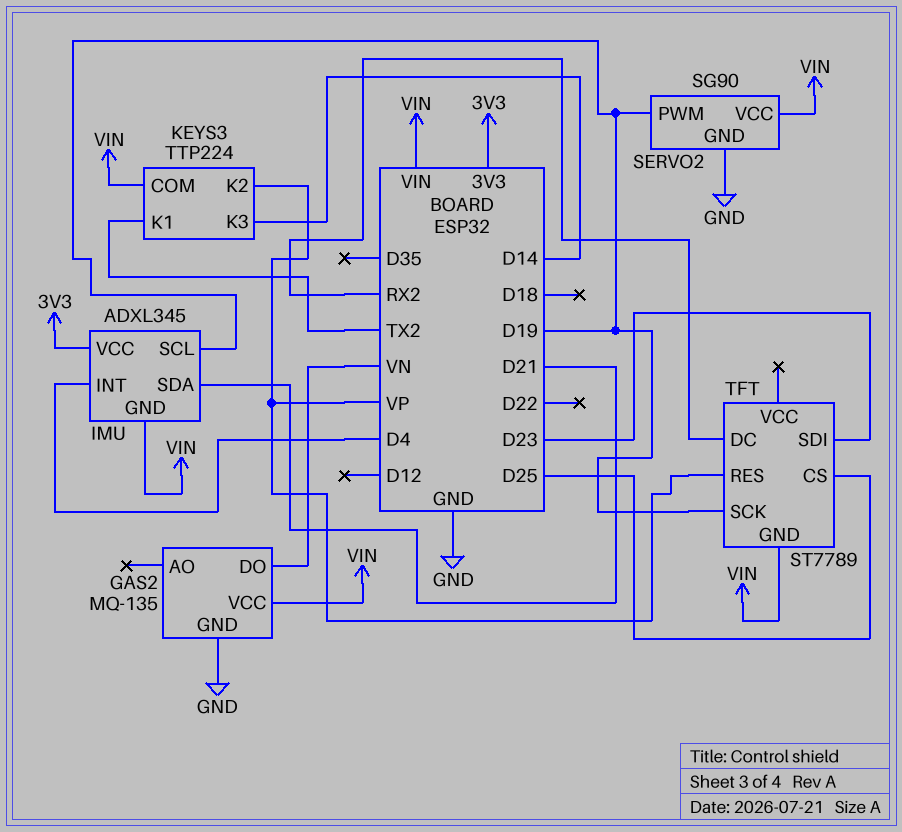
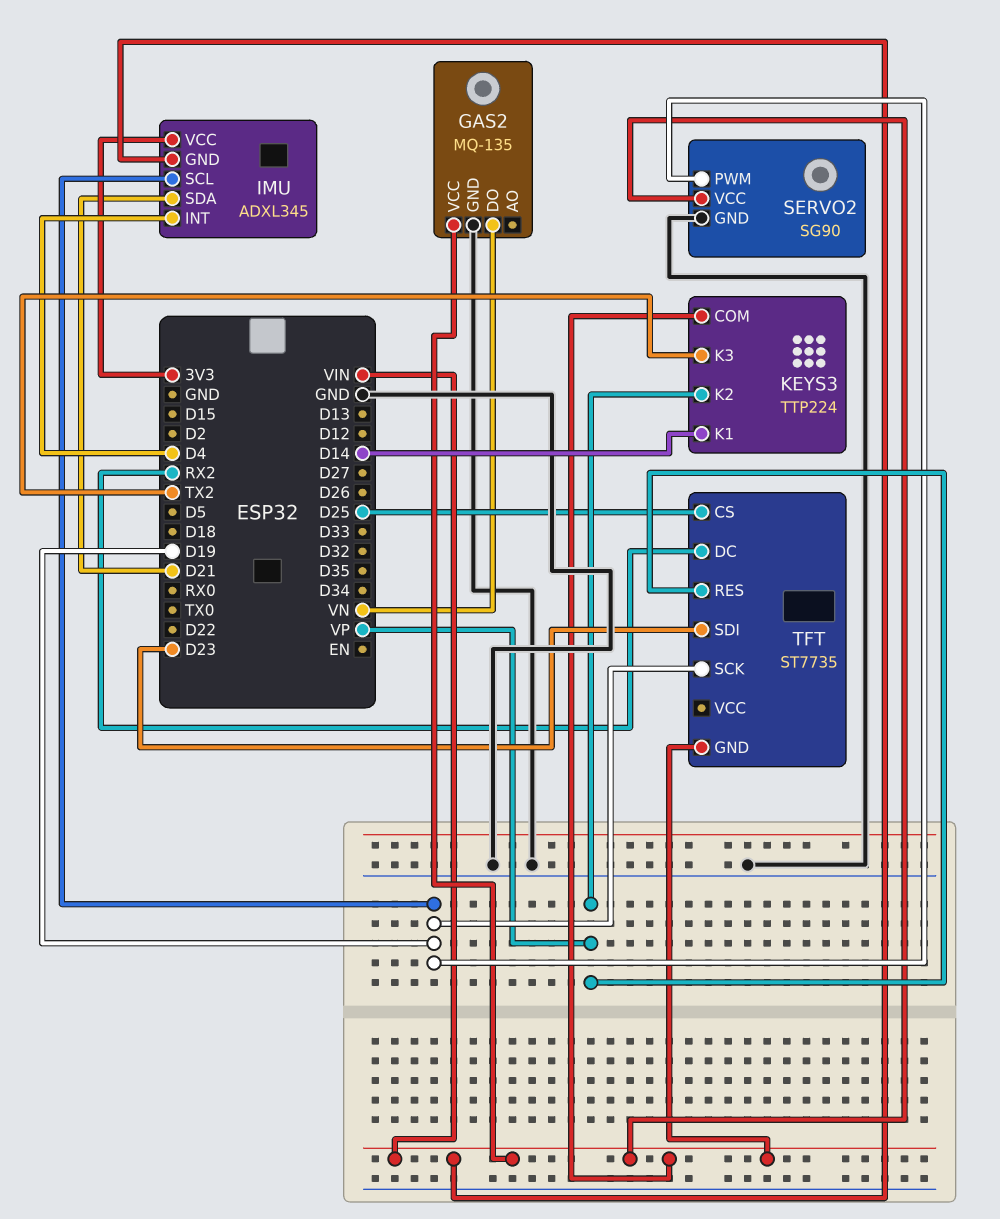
KEYS3 pin K1: TX2 -> D14
KEYS3 pin K3: D14 -> TX2
TFT: ST7789 -> ST7735

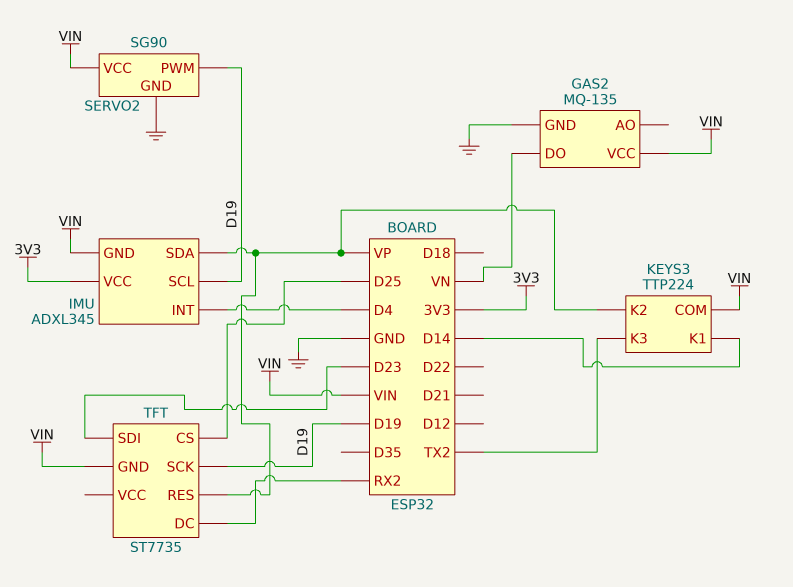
IMU pin SDA: D21 -> VP

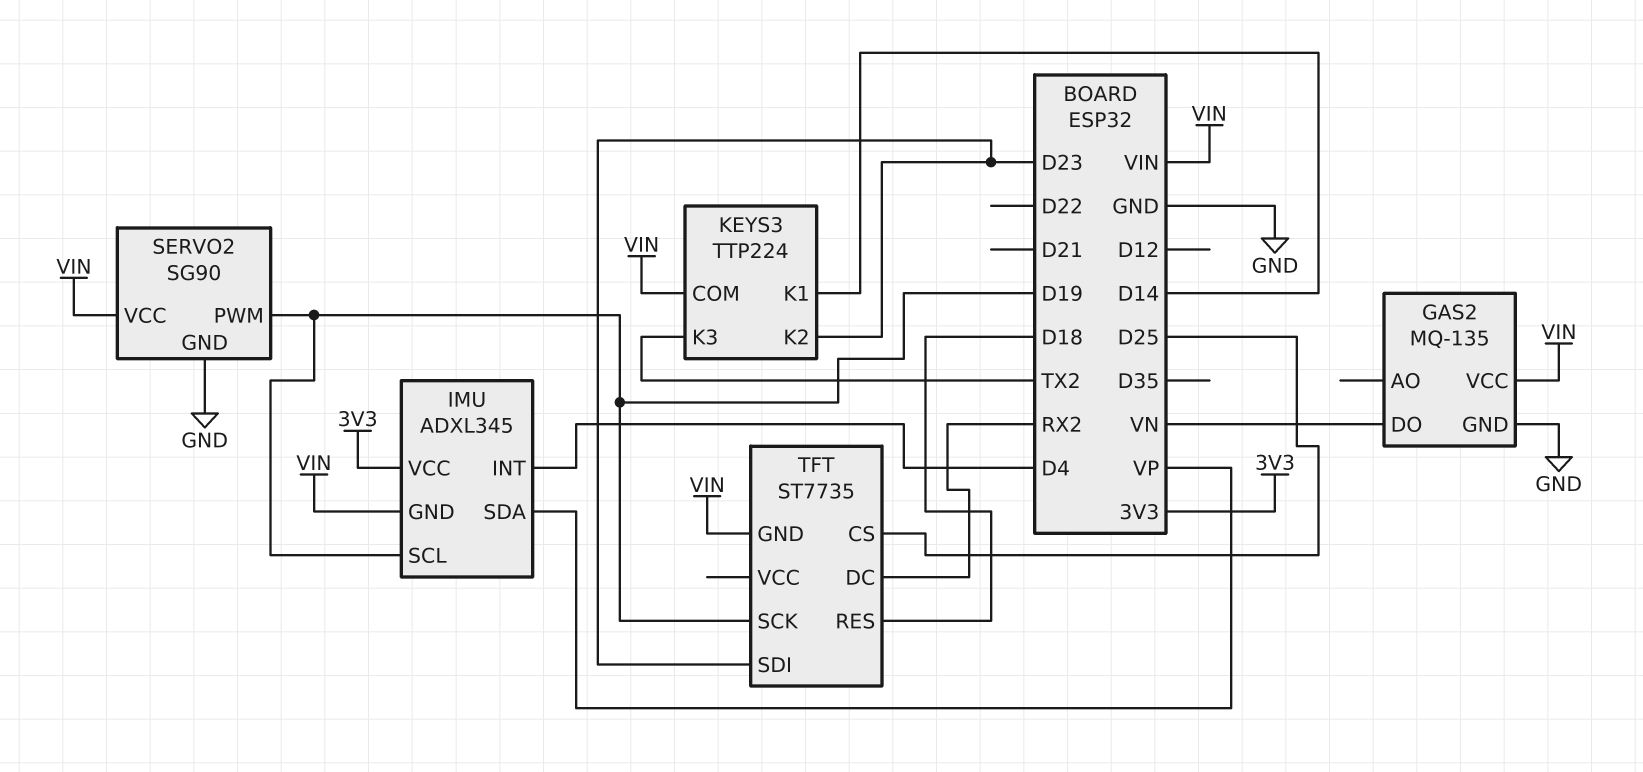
KEYS3 pin K2: VP -> D23
TFT pin RES: VP -> D18

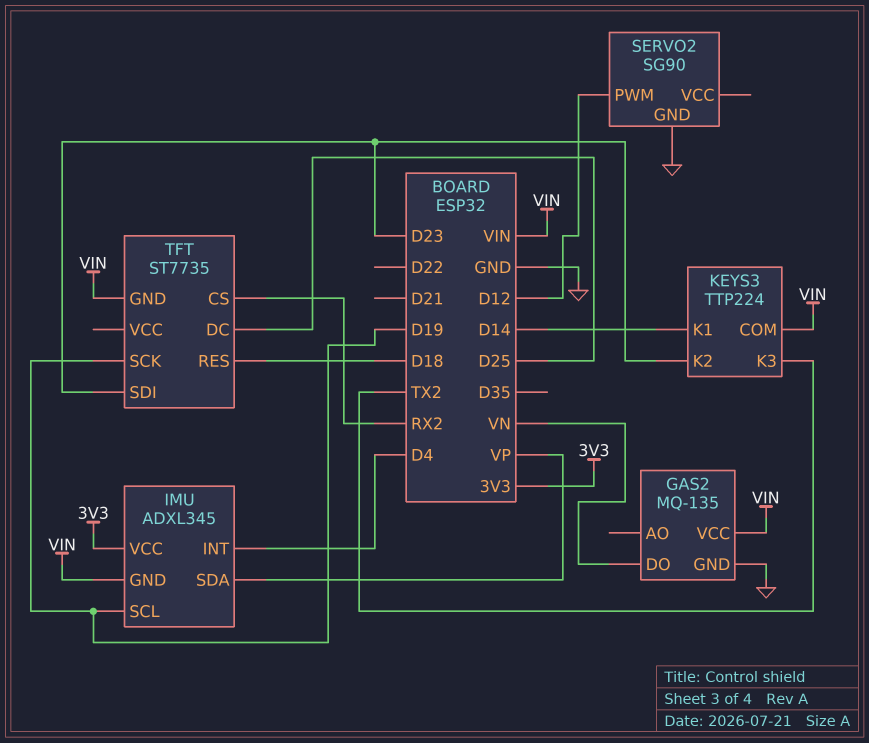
SERVO2 pin PWM: D19 -> D12
SERVO2 pin VCC: VIN -> none
TFT pin CS: D25 -> RX2
TFT pin DC: RX2 -> D25

